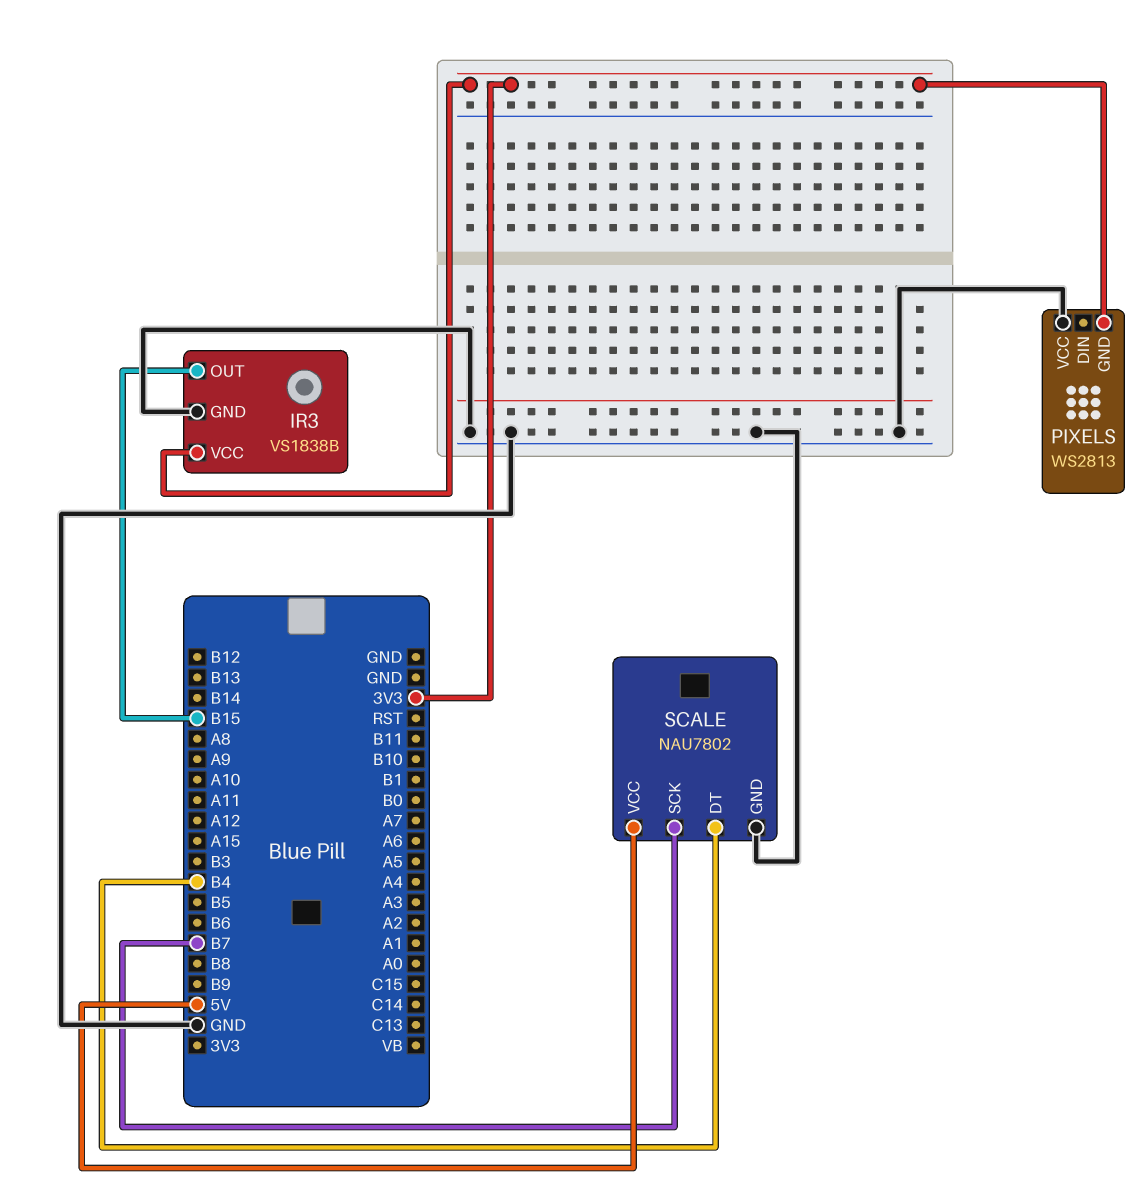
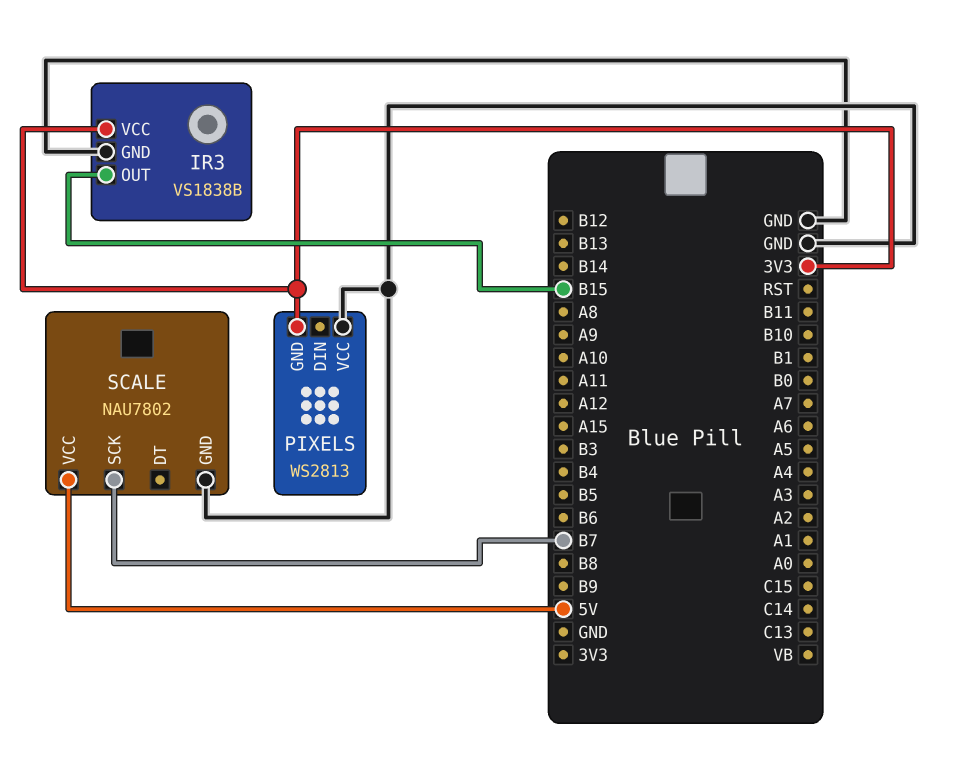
SCALE pin DT: B4 -> none

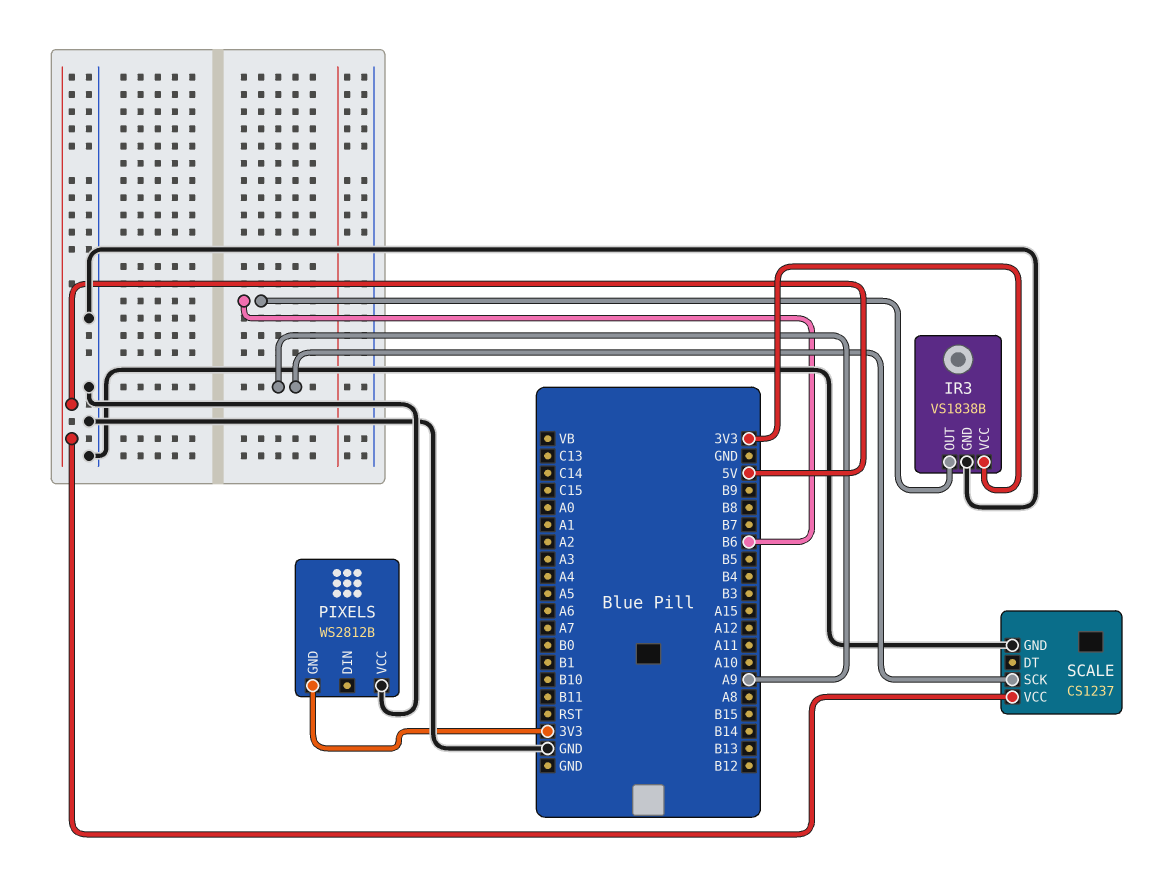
IR3 pin OUT: B15 -> B6
PIXELS: WS2813 -> WS2812B
SCALE: NAU7802 -> CS1237
SCALE pin SCK: B7 -> A9

